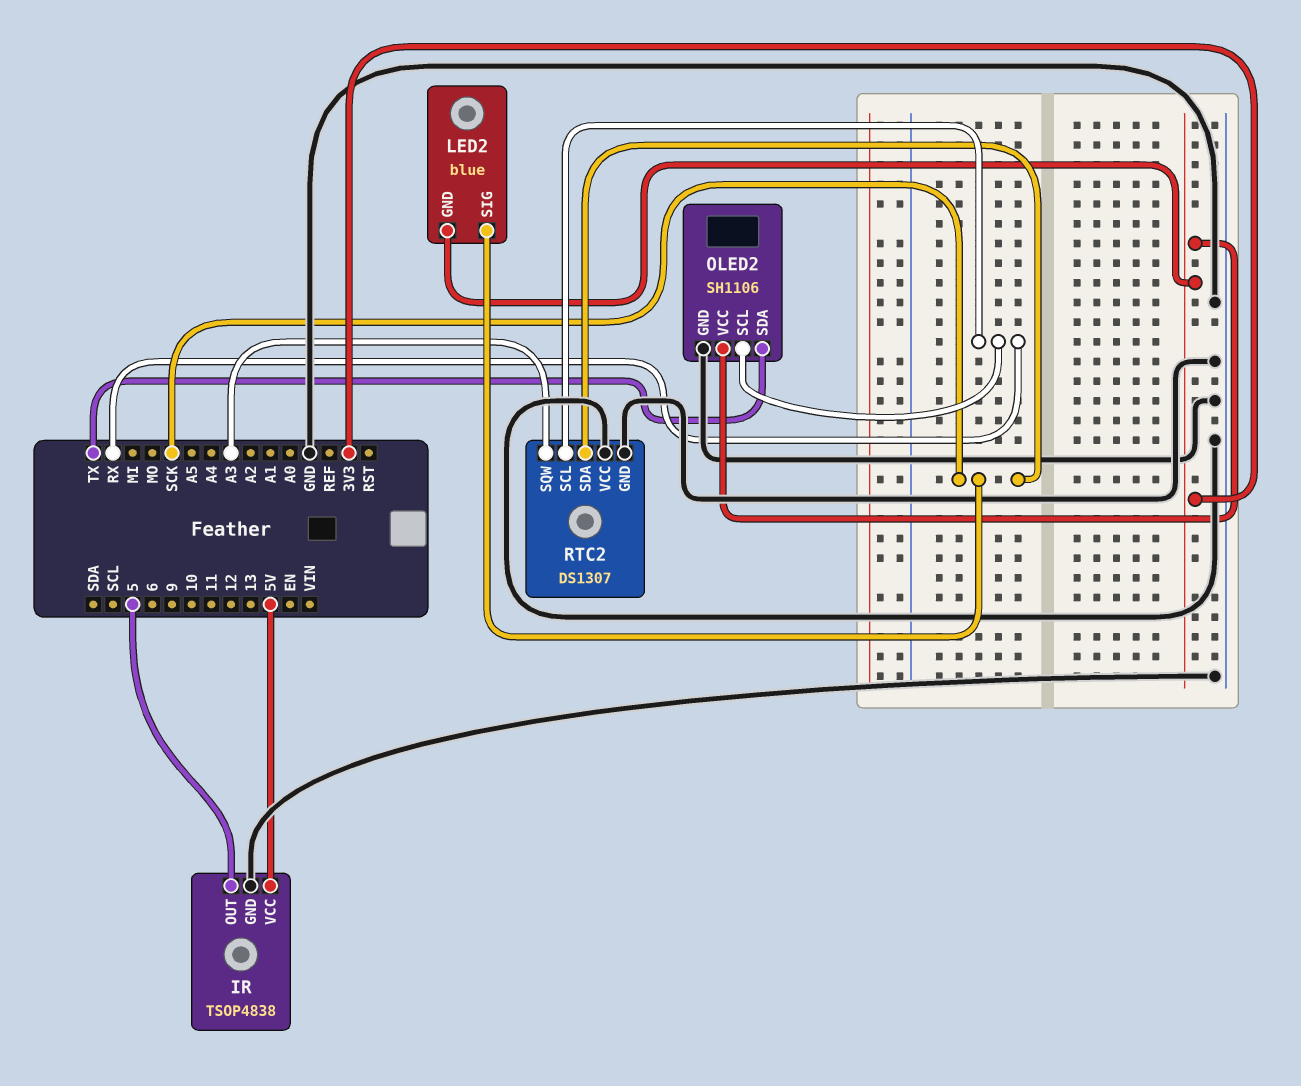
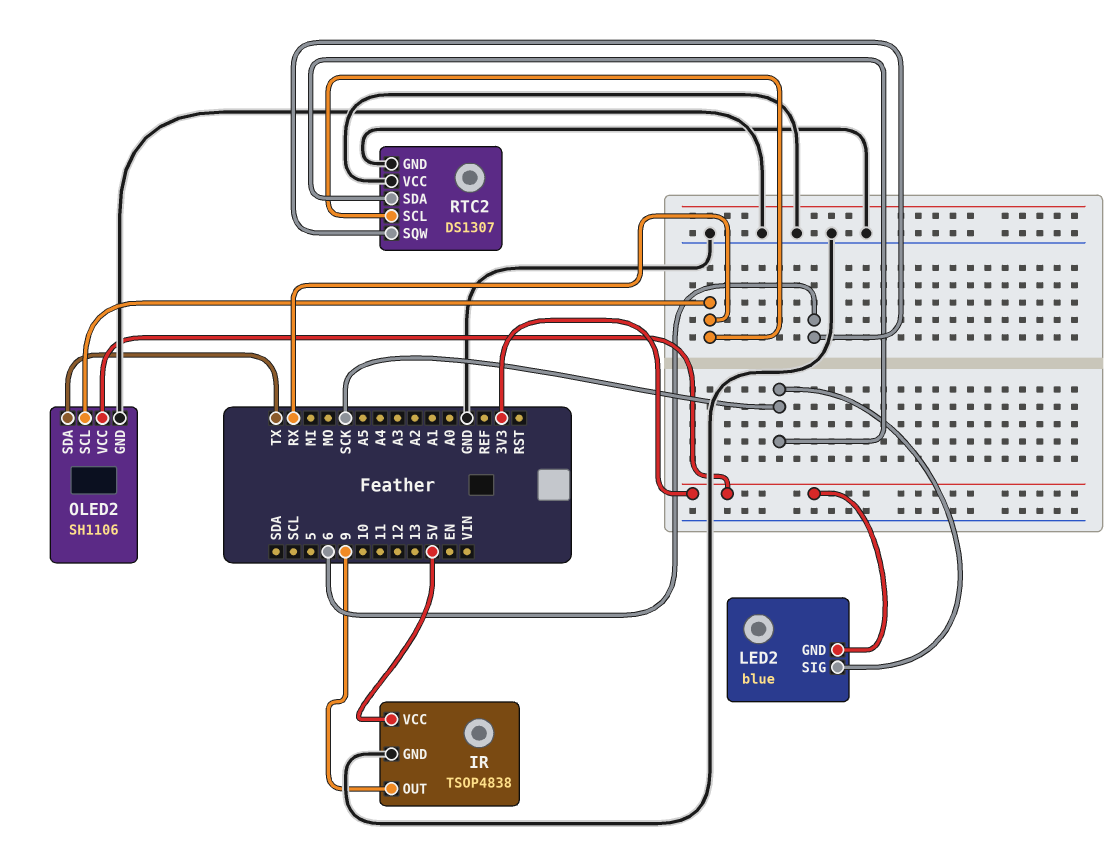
IR pin OUT: 5 -> 9
RTC2 pin SQW: A3 -> 6

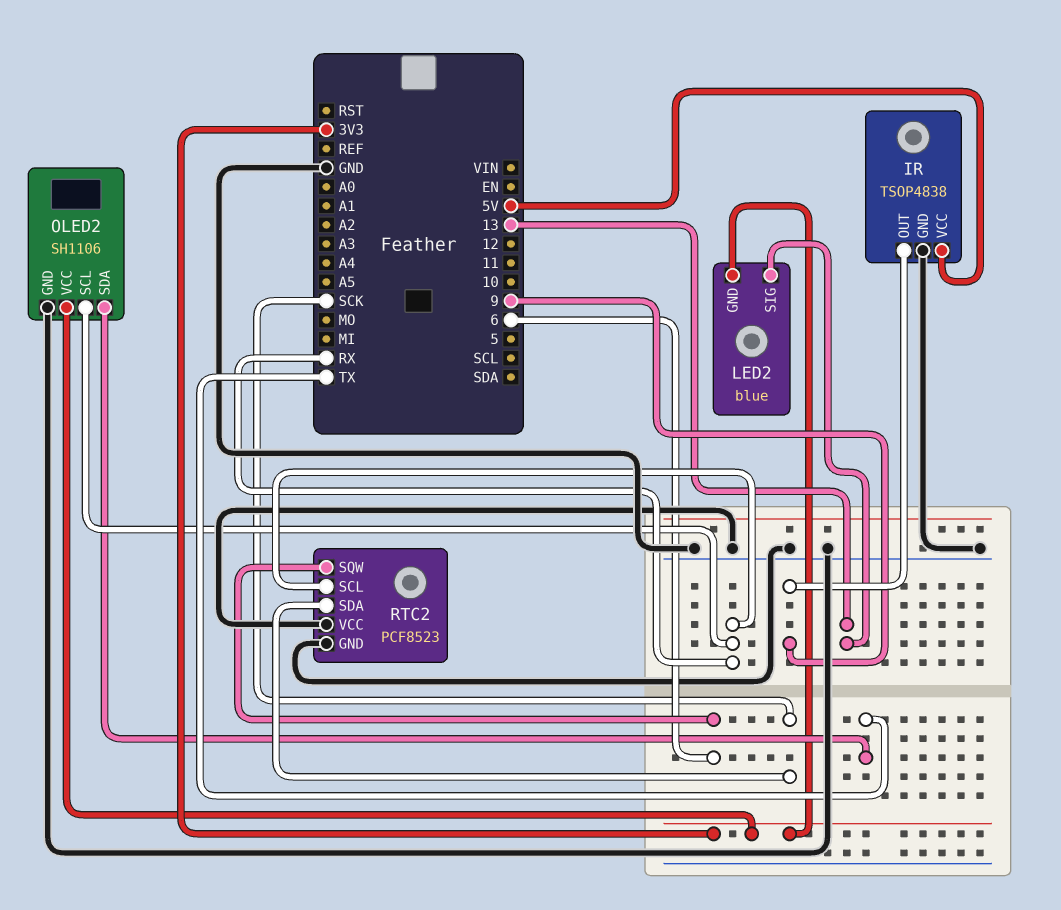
LED2 pin SIG: SCK -> 13
RTC2: DS1307 -> PCF8523

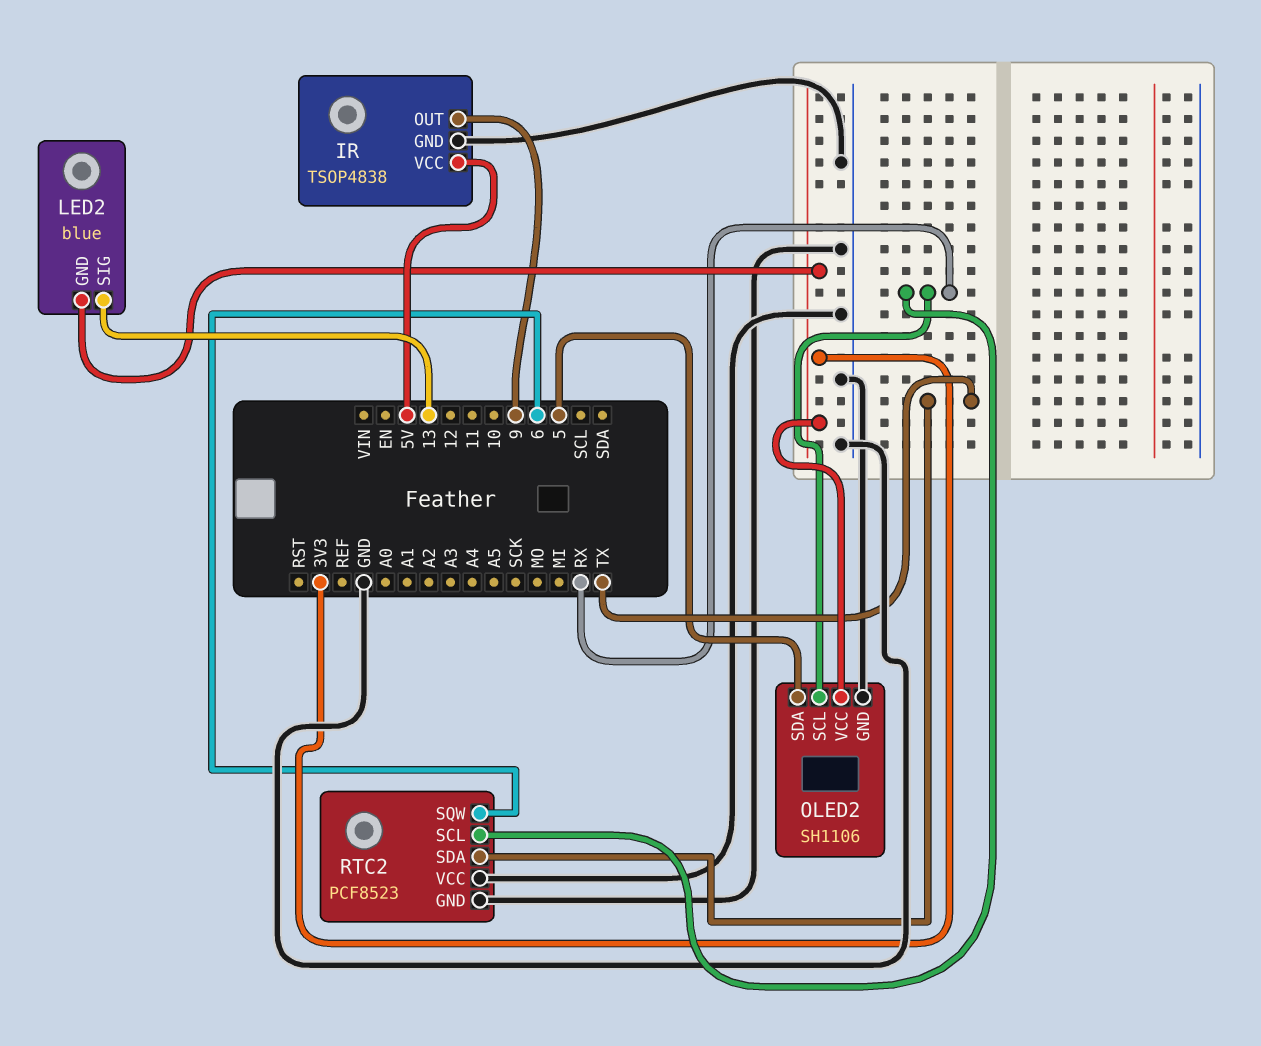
OLED2 pin SDA: TX -> 5
RTC2 pin SDA: SCK -> TX

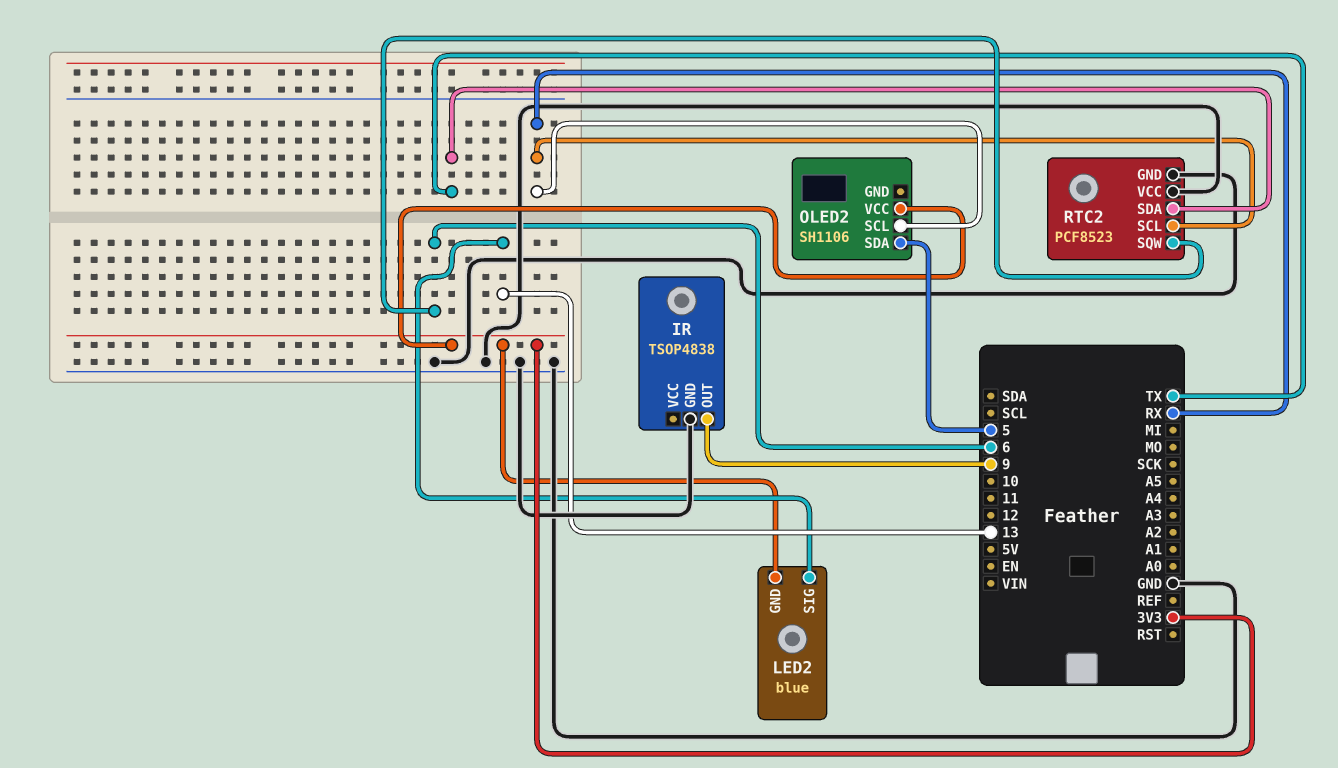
IR pin VCC: 5V -> none
OLED2 pin GND: GND -> none

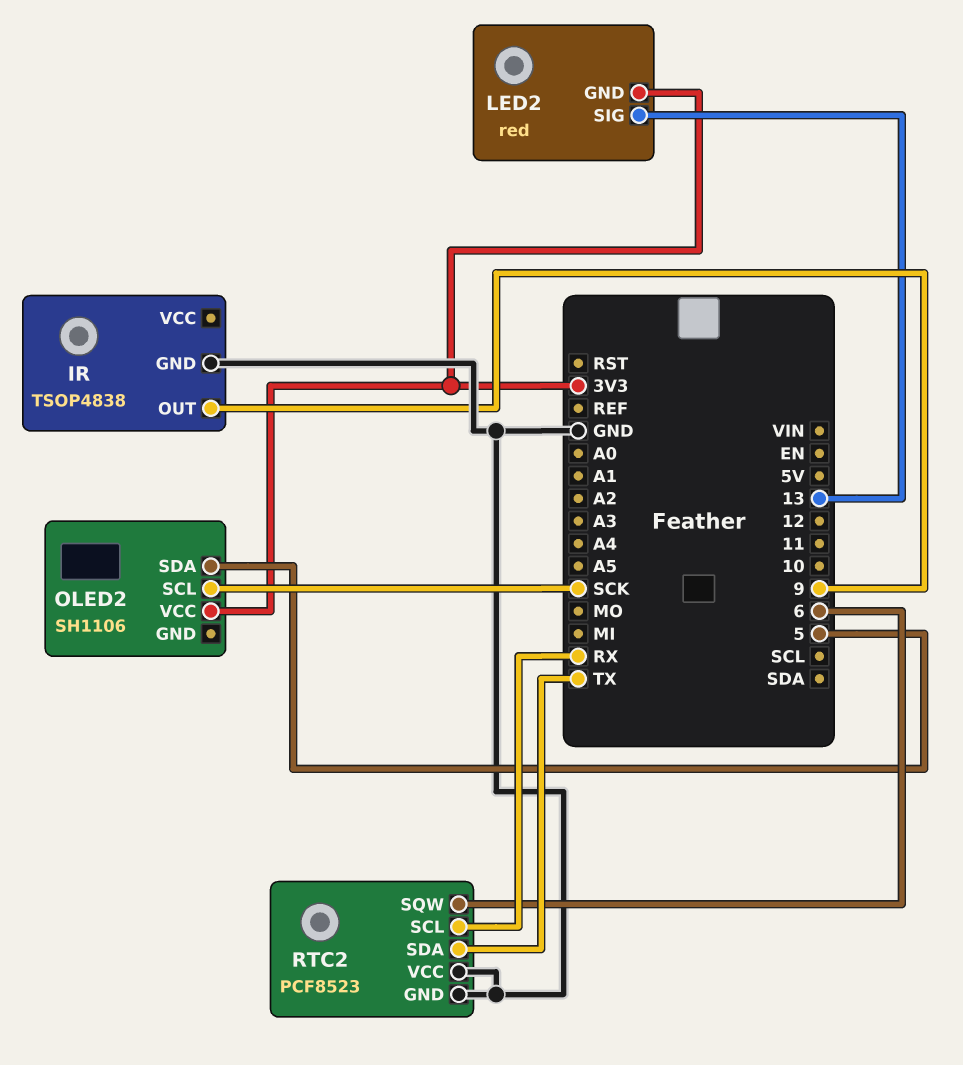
LED2: blue -> red
OLED2 pin SCL: RX -> SCK

